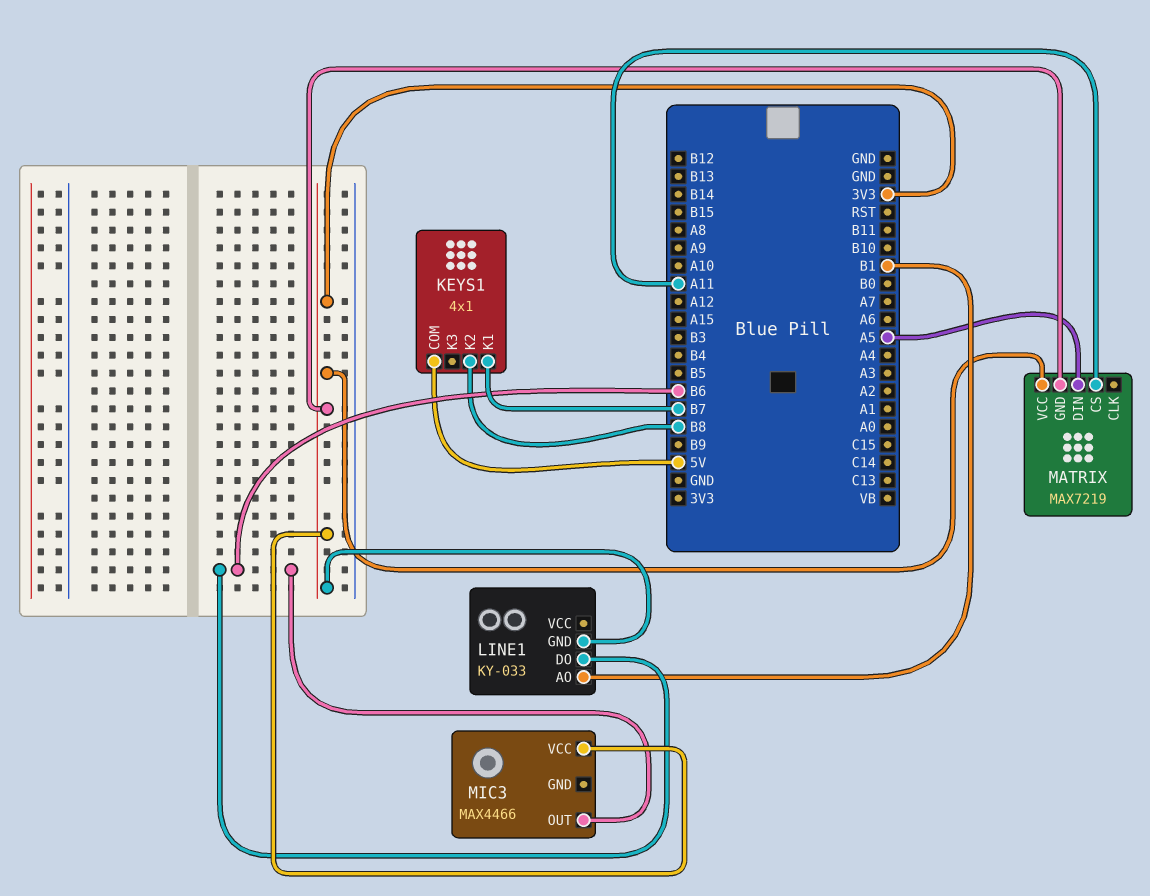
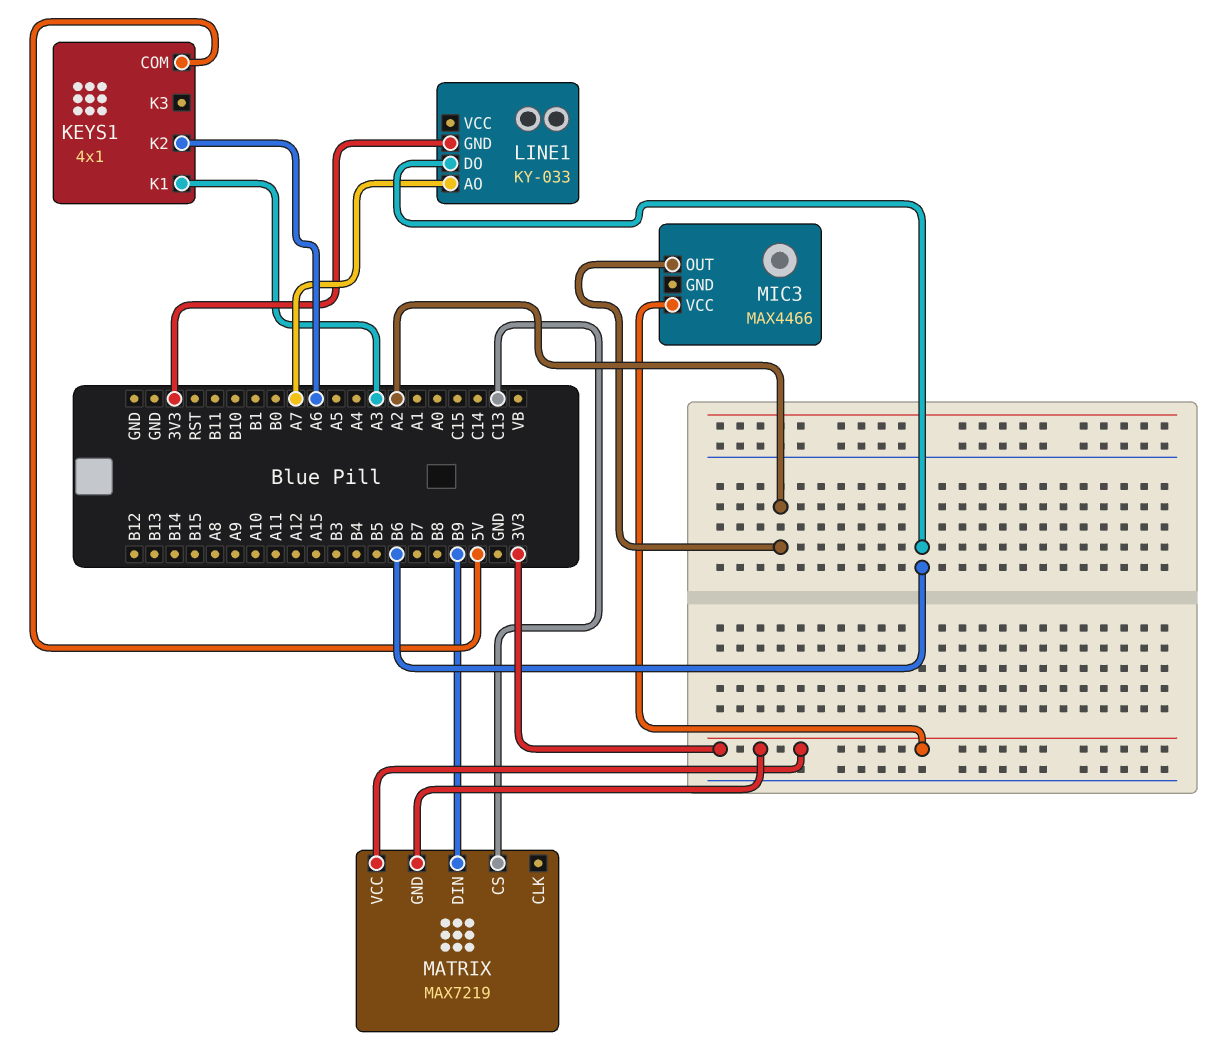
KEYS1 pin K1: B7 -> A3
KEYS1 pin K2: B8 -> A6
LINE1 pin AO: B1 -> A7
MATRIX pin CS: A11 -> C13
MATRIX pin DIN: A5 -> B9
MIC3 pin OUT: B6 -> A2

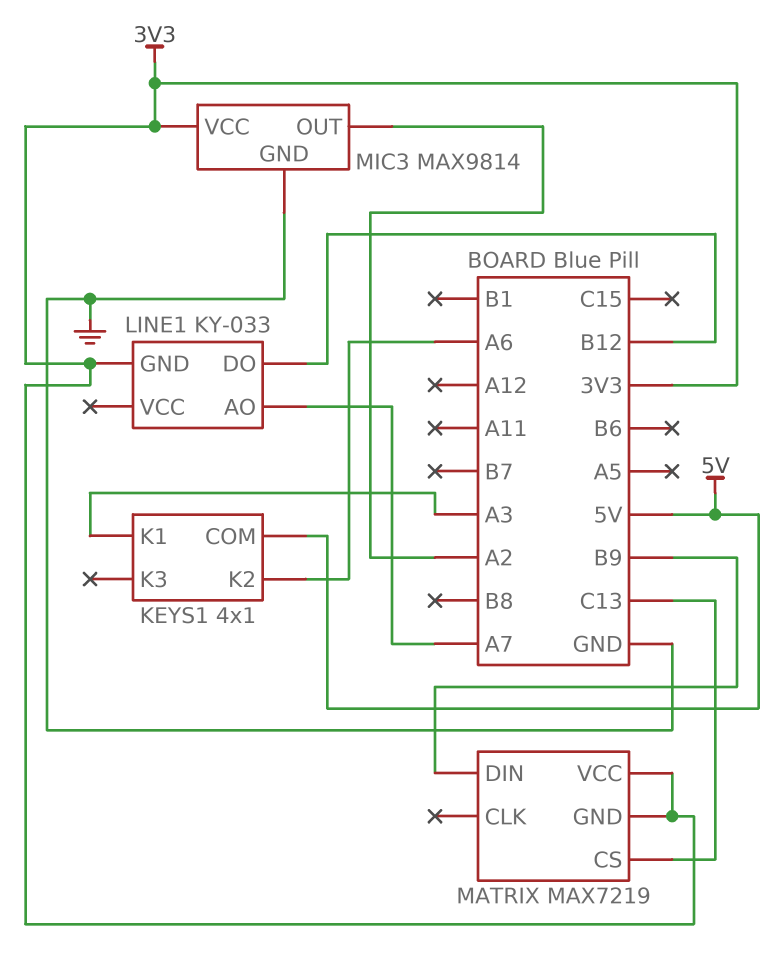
LINE1 pin DO: B6 -> B12
MIC3: MAX4466 -> MAX9814
MIC3 pin GND: none -> GND

